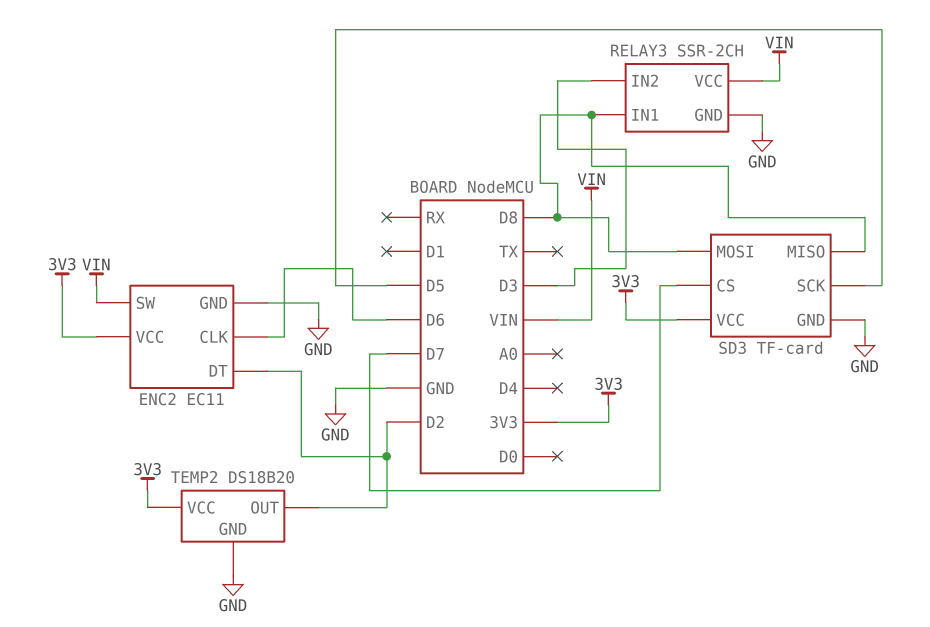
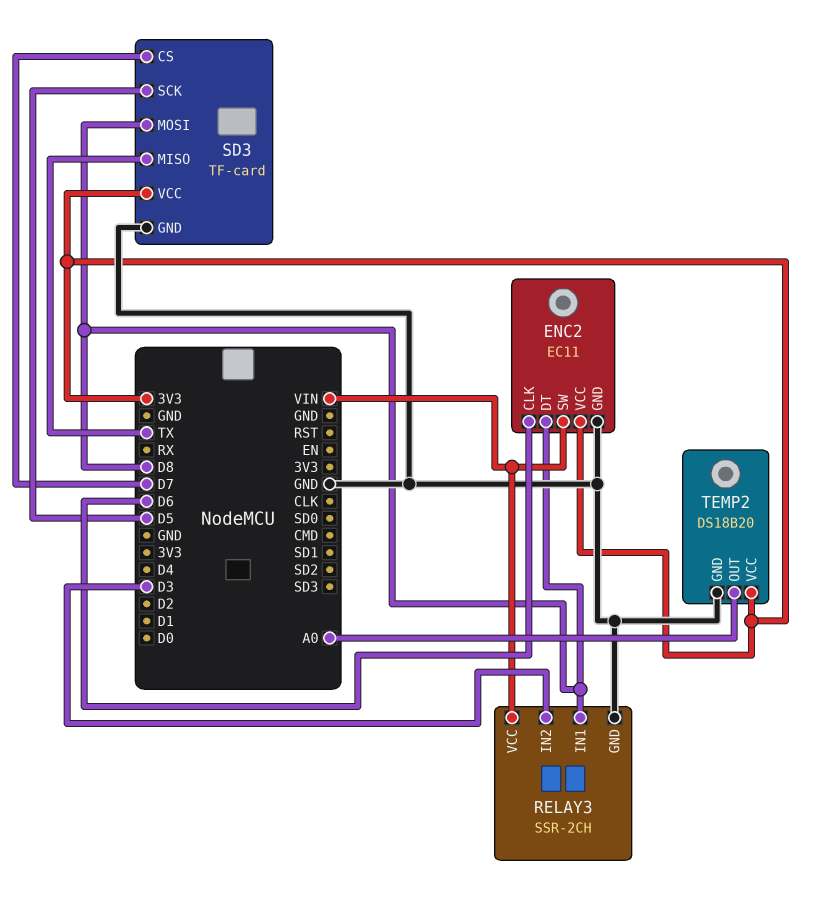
ENC2 pin DT: D2 -> D8
SD3 pin MISO: D8 -> TX
TEMP2 pin OUT: D2 -> A0

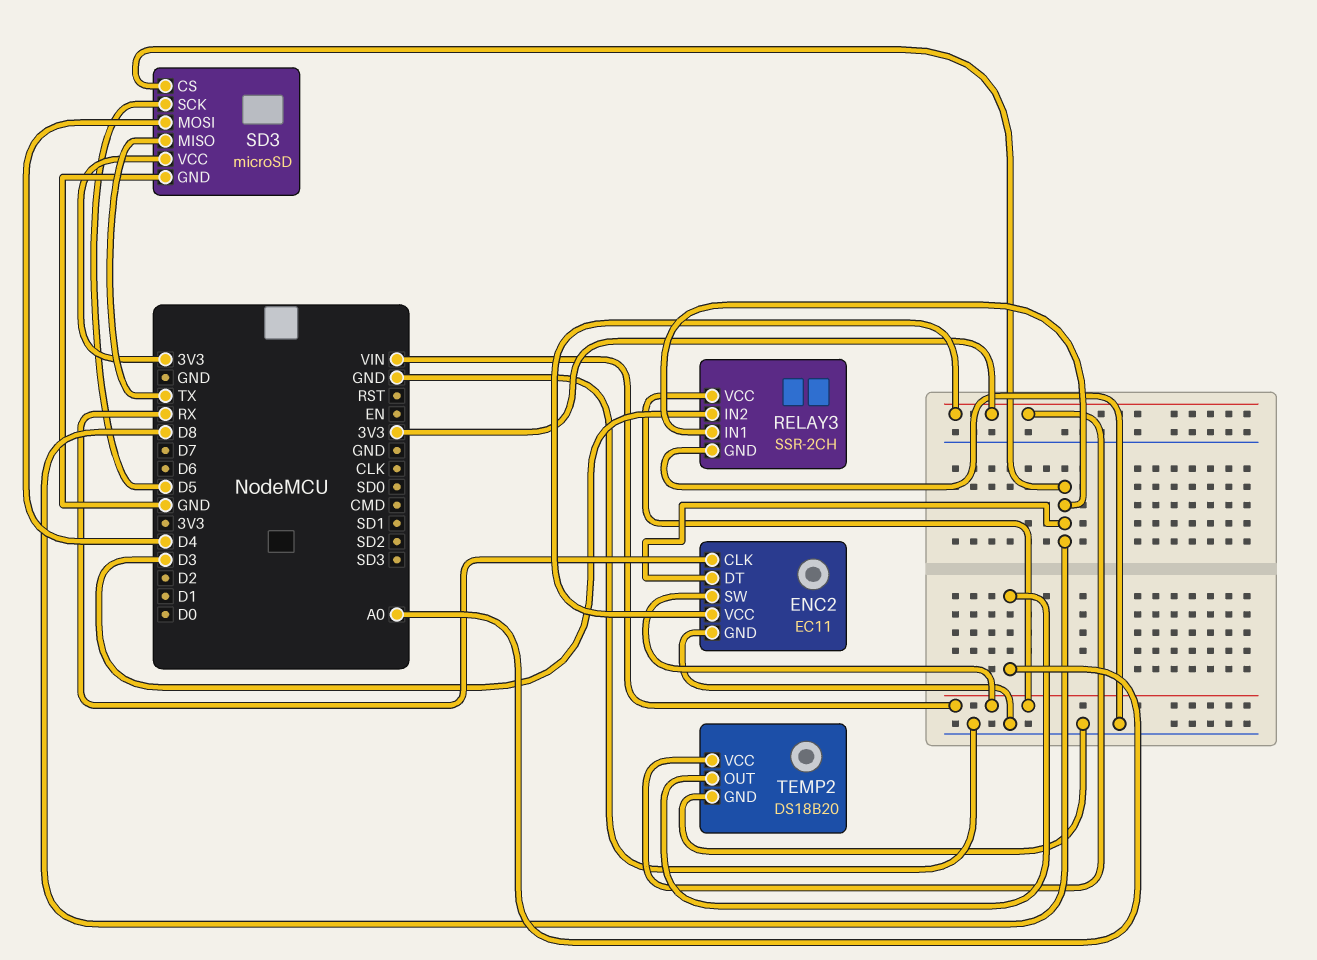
ENC2 pin CLK: D6 -> RX
SD3: TF-card -> microSD
SD3 pin CS: D7 -> D8
SD3 pin MOSI: D8 -> D4

